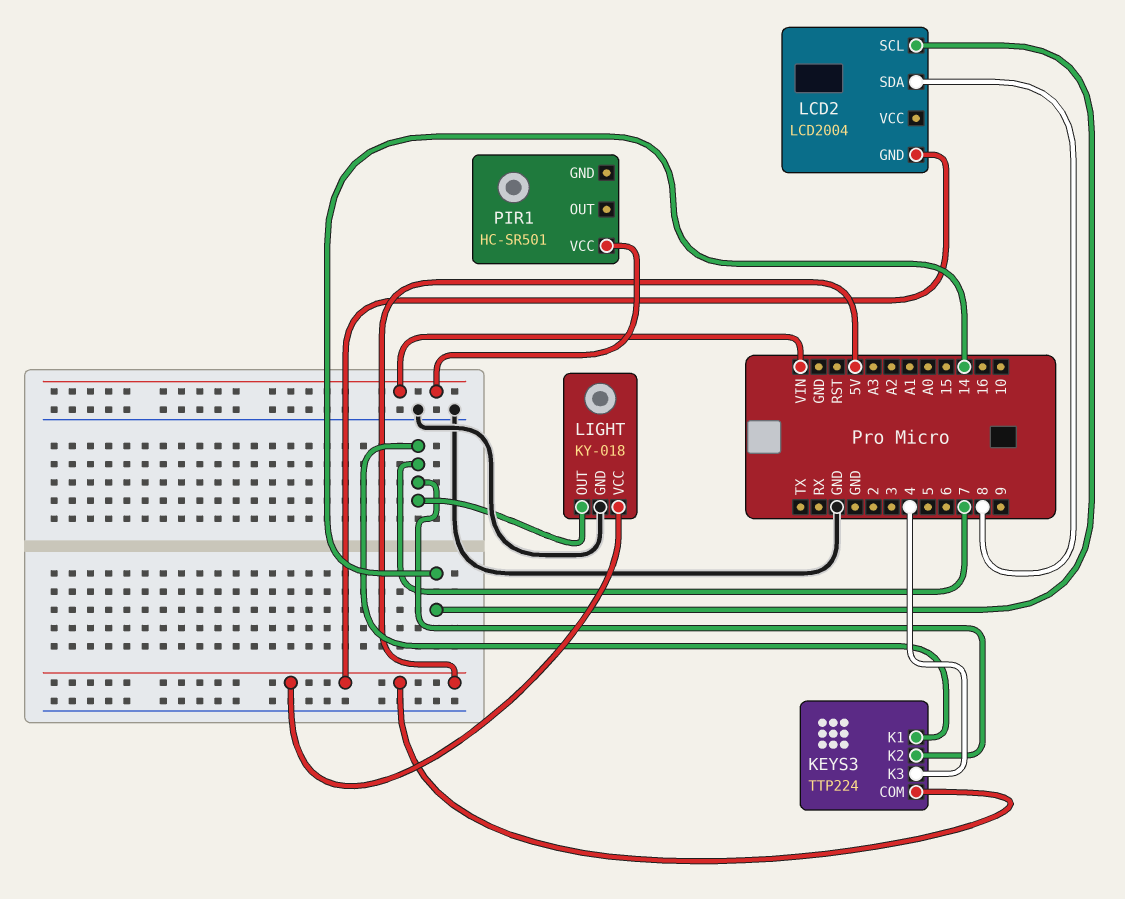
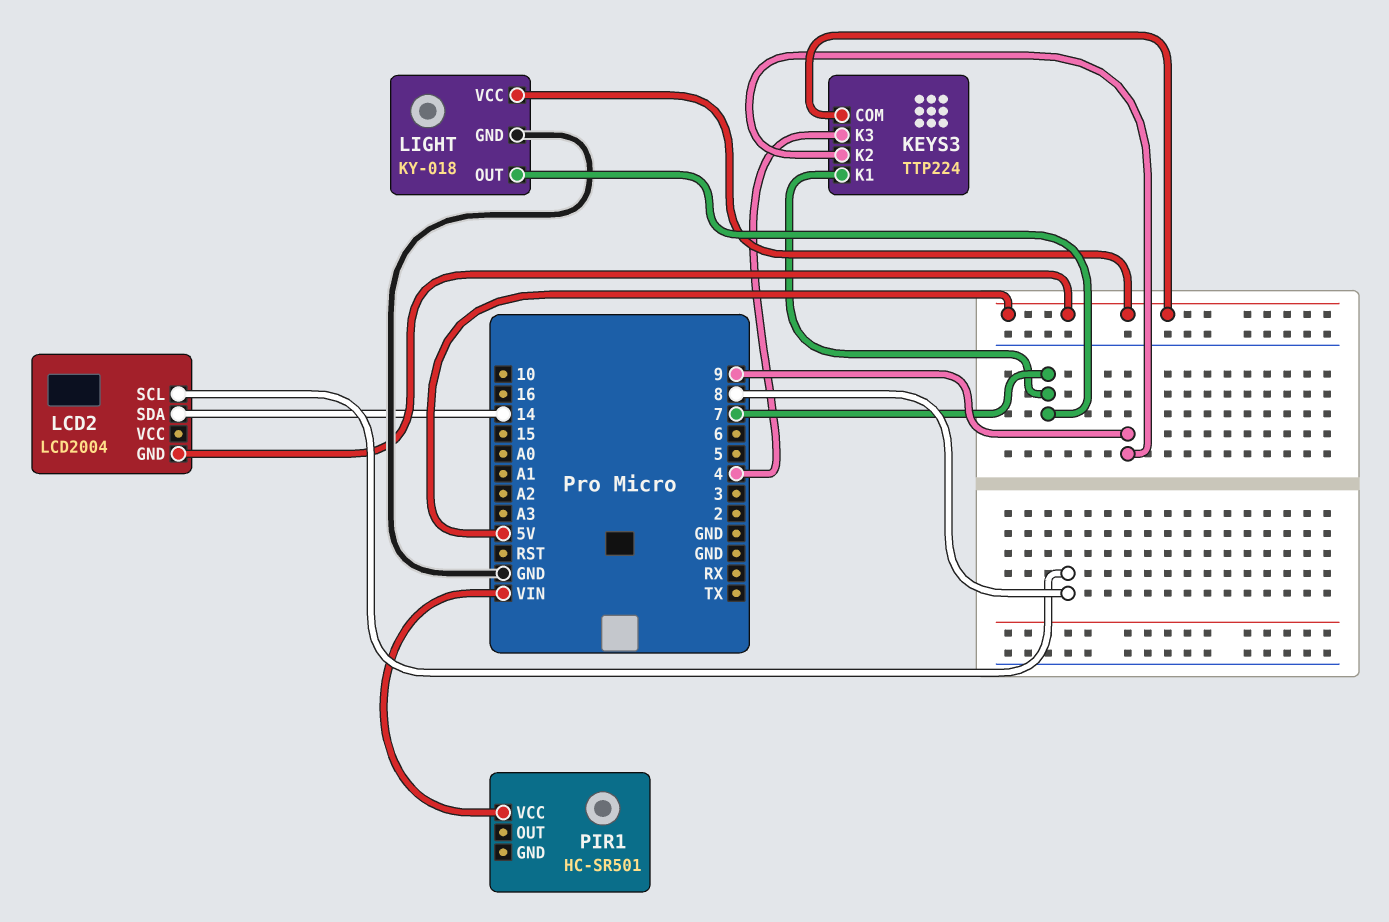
KEYS3 pin K2: 7 -> 9
LCD2 pin SCL: 14 -> 8
LCD2 pin SDA: 8 -> 14

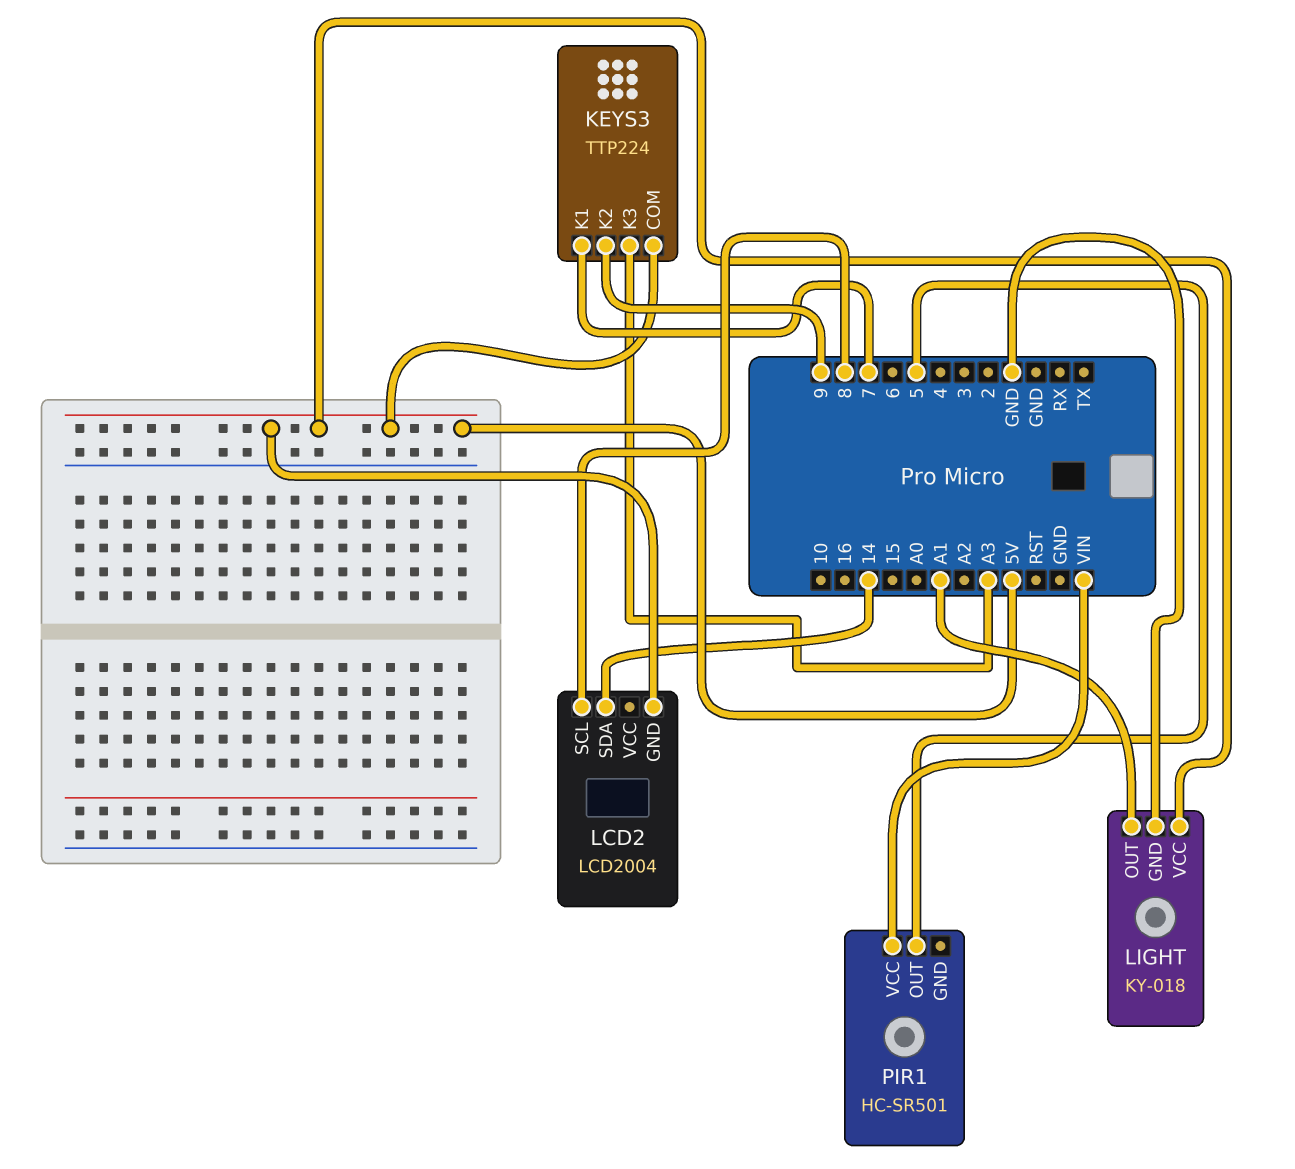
KEYS3 pin K3: 4 -> A3
LIGHT pin OUT: 7 -> A1
PIR1 pin OUT: none -> 5

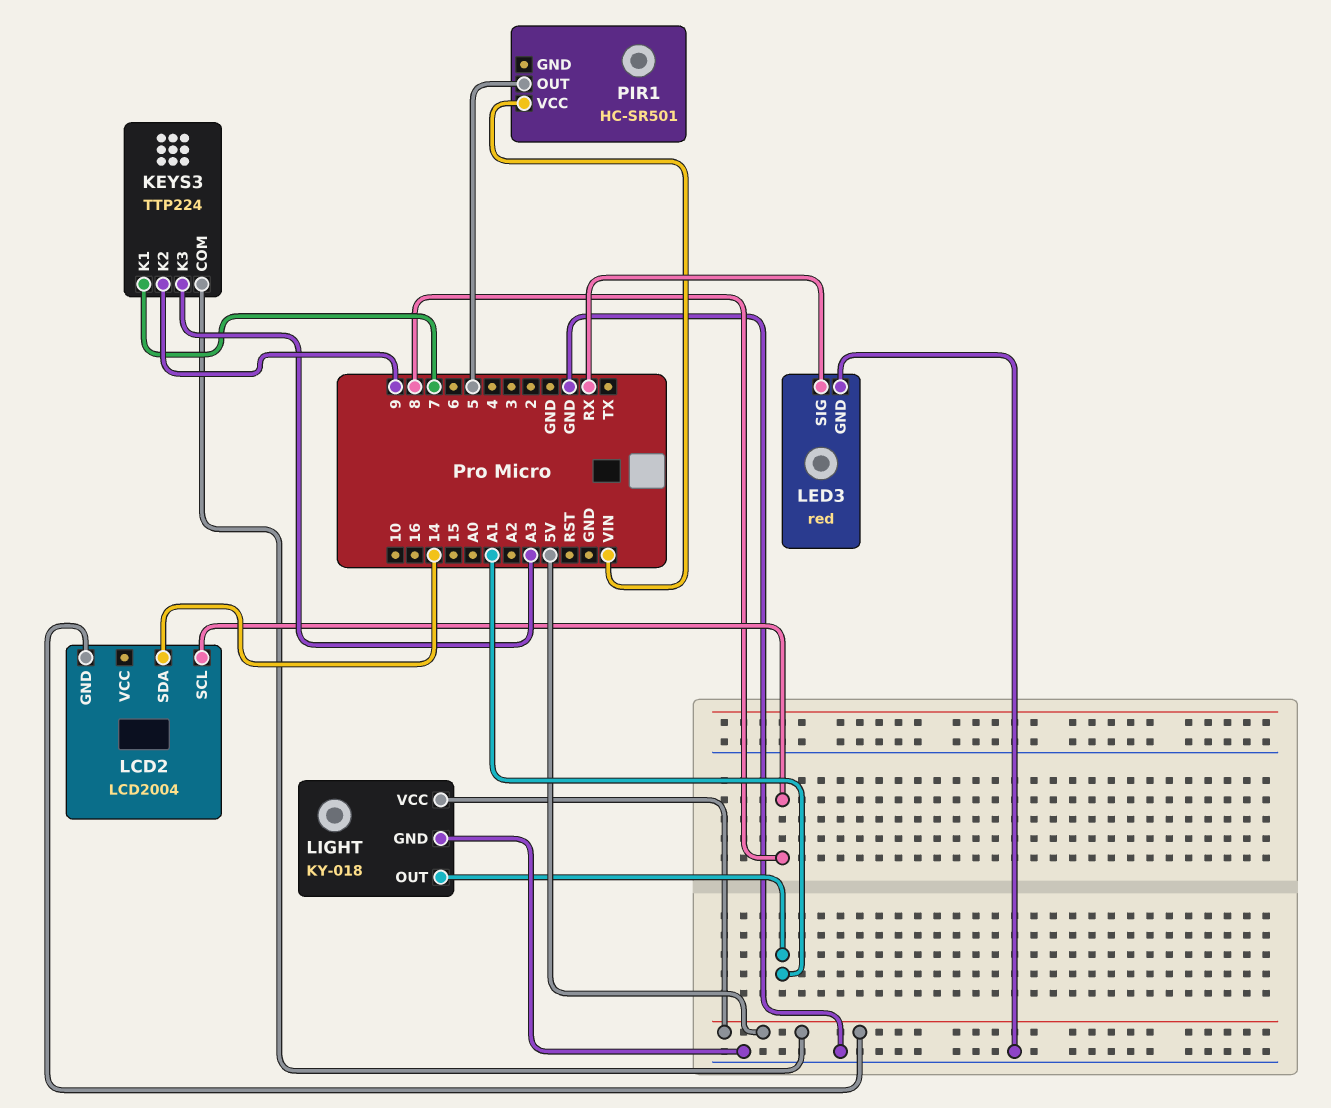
LED3: none -> red
LED3 pin GND: none -> GND
LED3 pin SIG: none -> RX

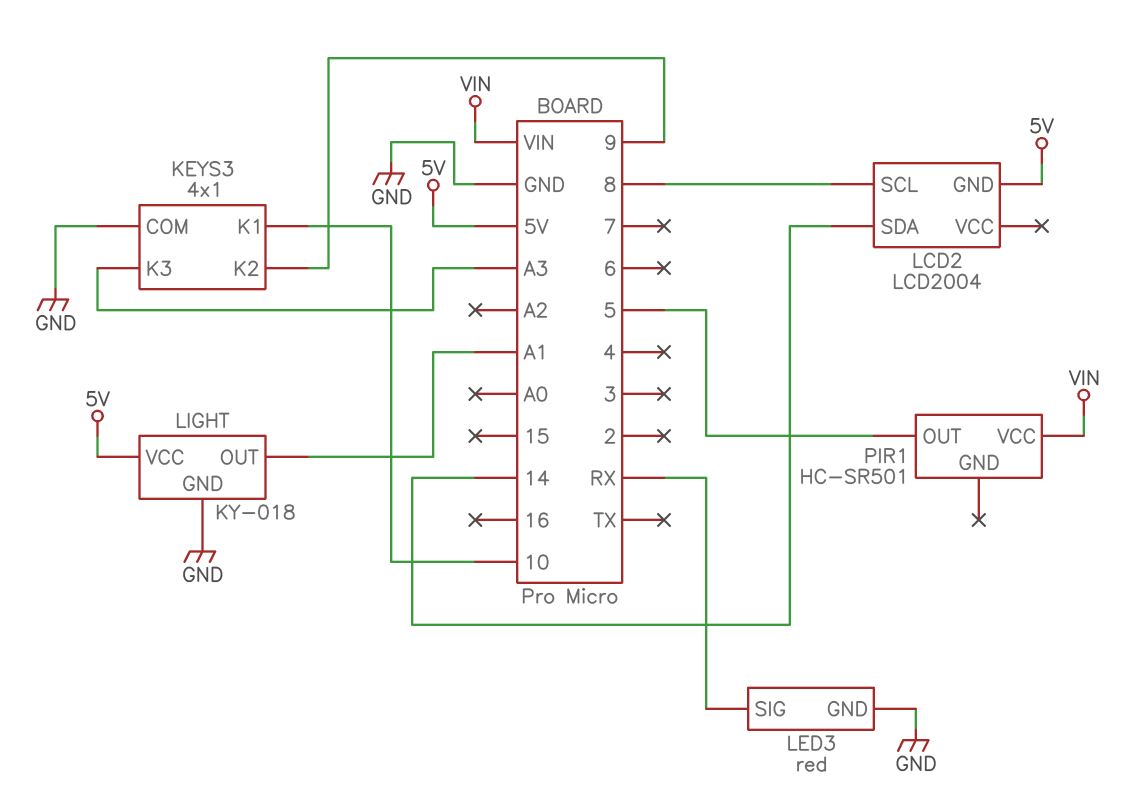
KEYS3: TTP224 -> 4x1
KEYS3 pin COM: 5V -> GND
KEYS3 pin K1: 7 -> 10

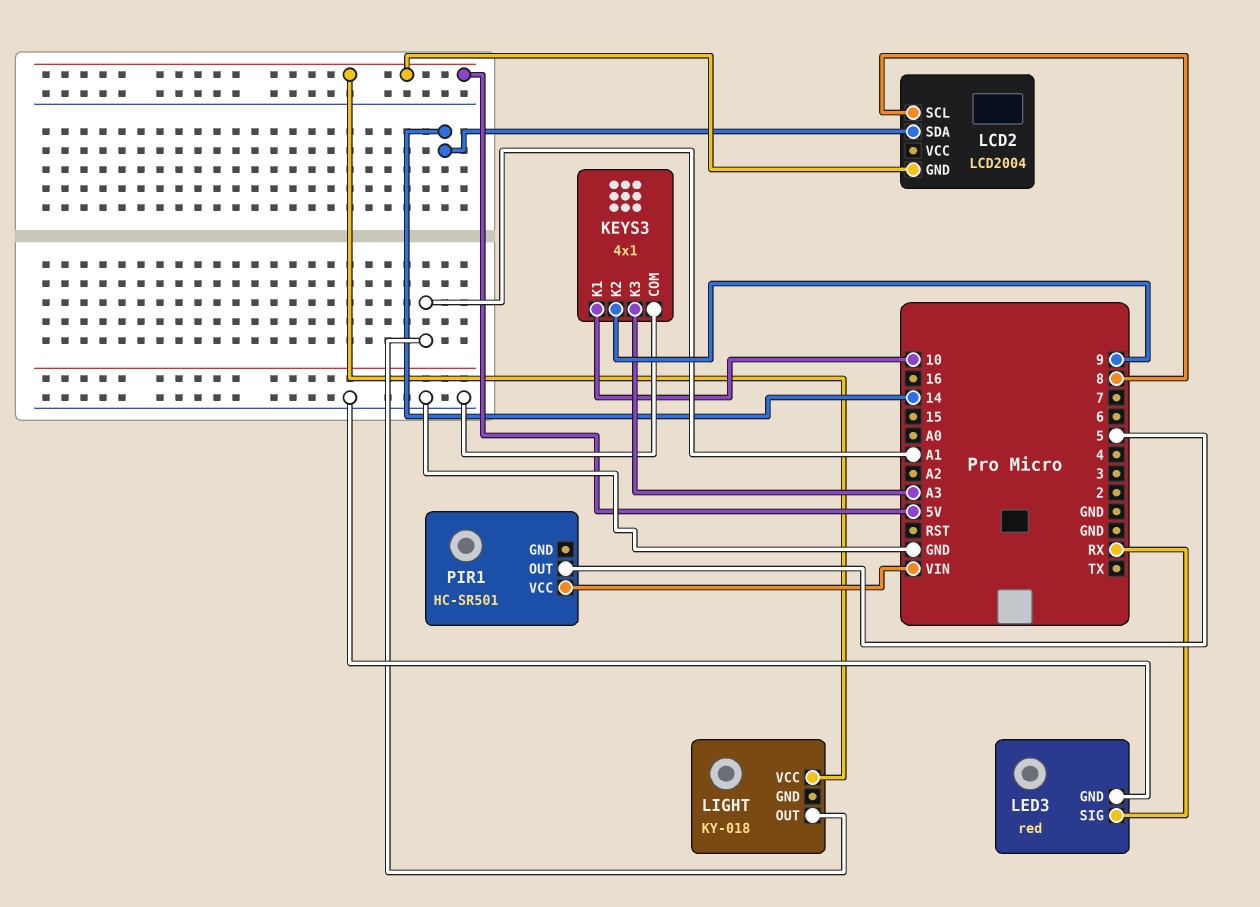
LIGHT pin GND: GND -> none

